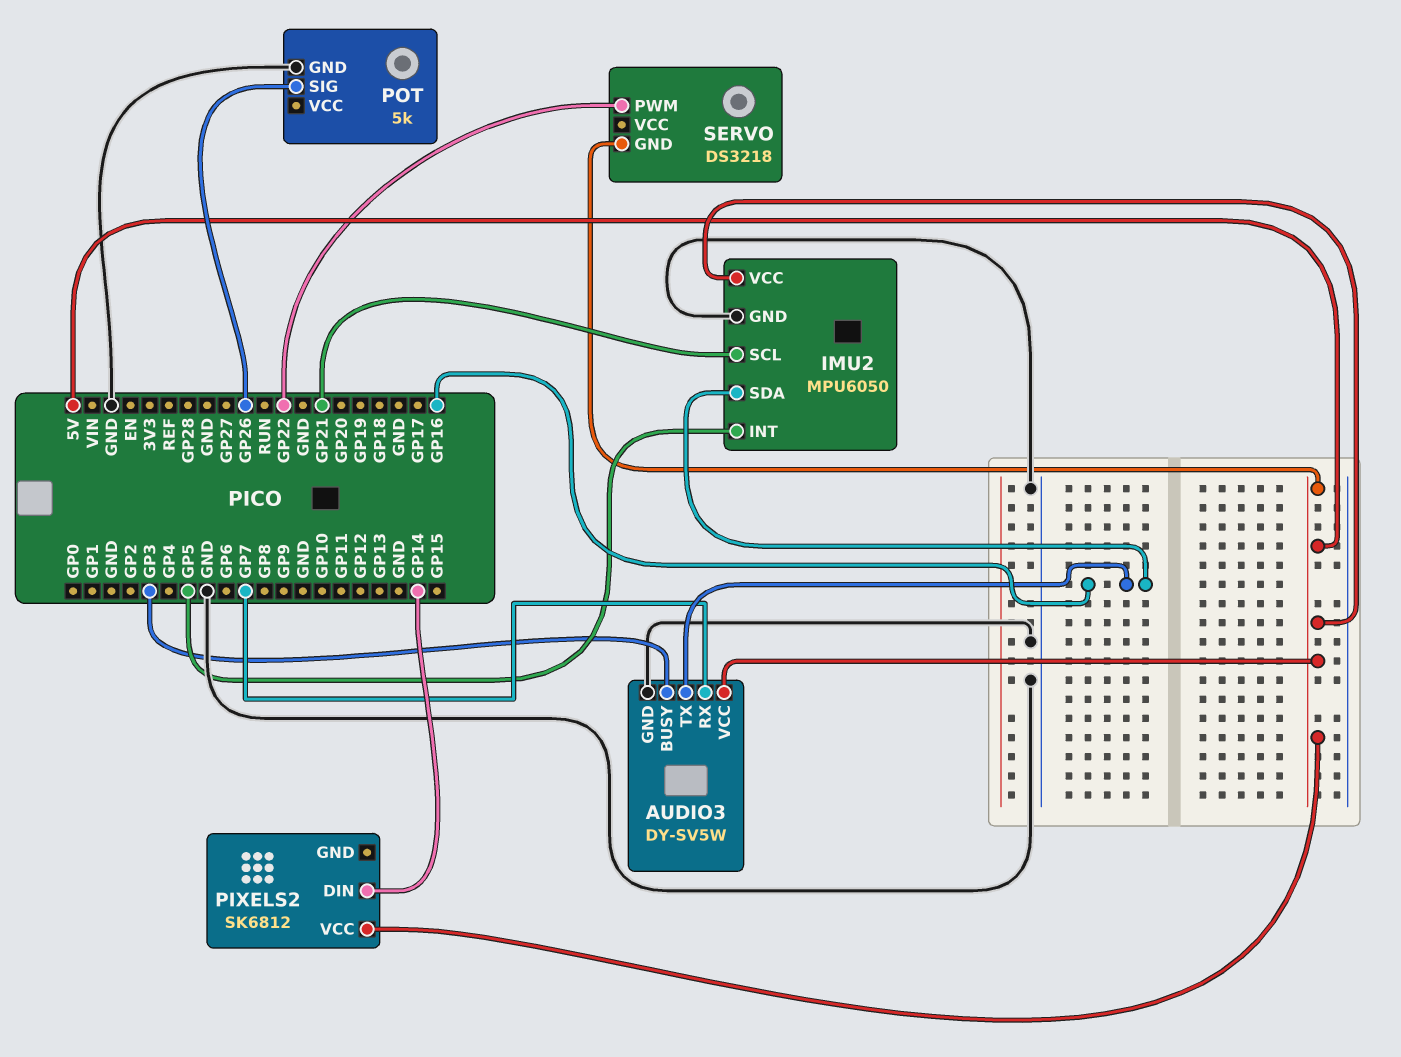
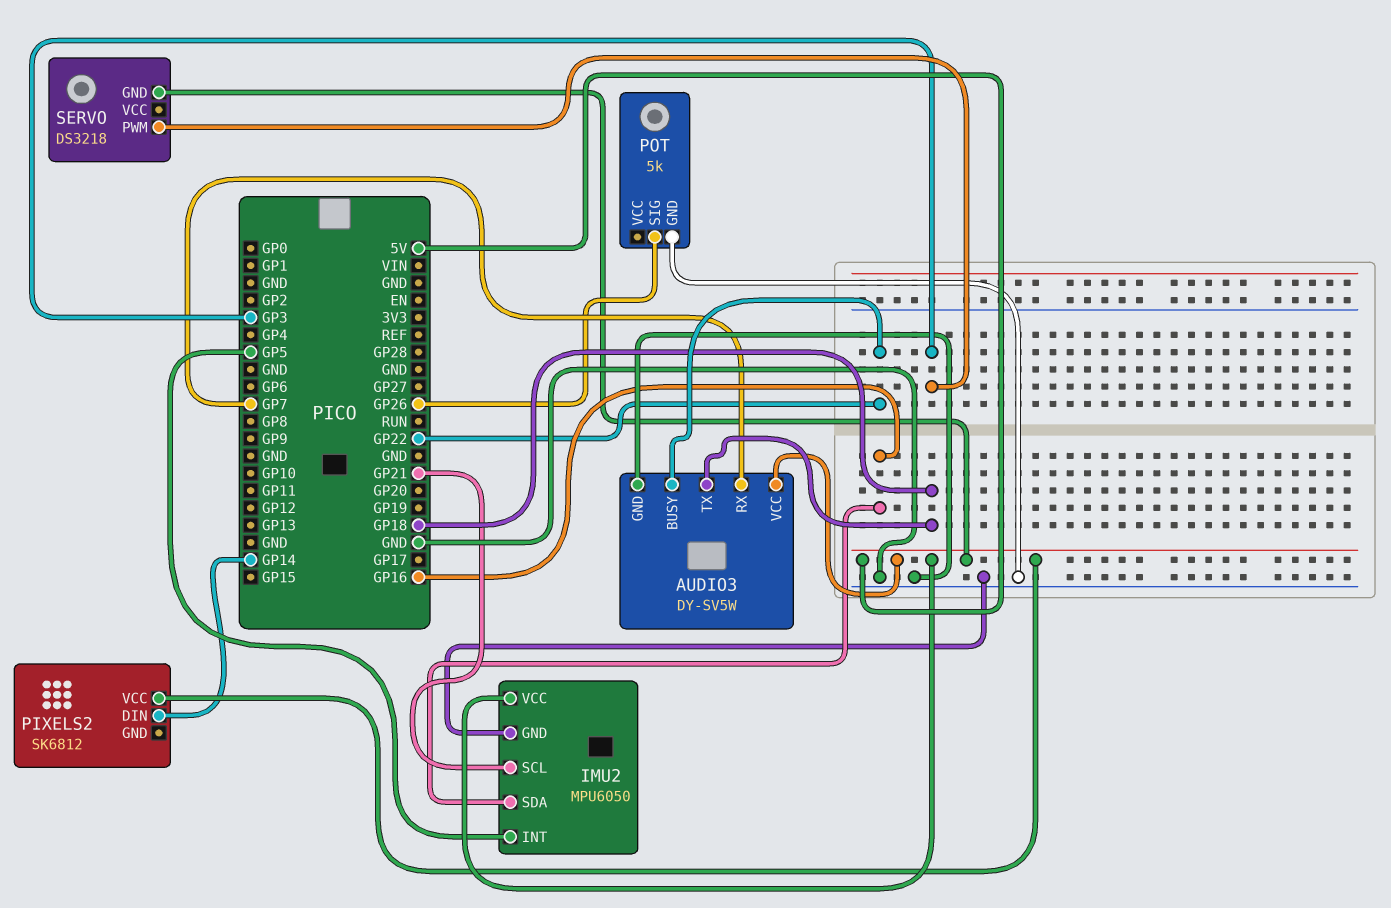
AUDIO3 pin BUSY: GP3 -> GP22
AUDIO3 pin TX: GP16 -> GP18
SERVO pin PWM: GP22 -> GP3

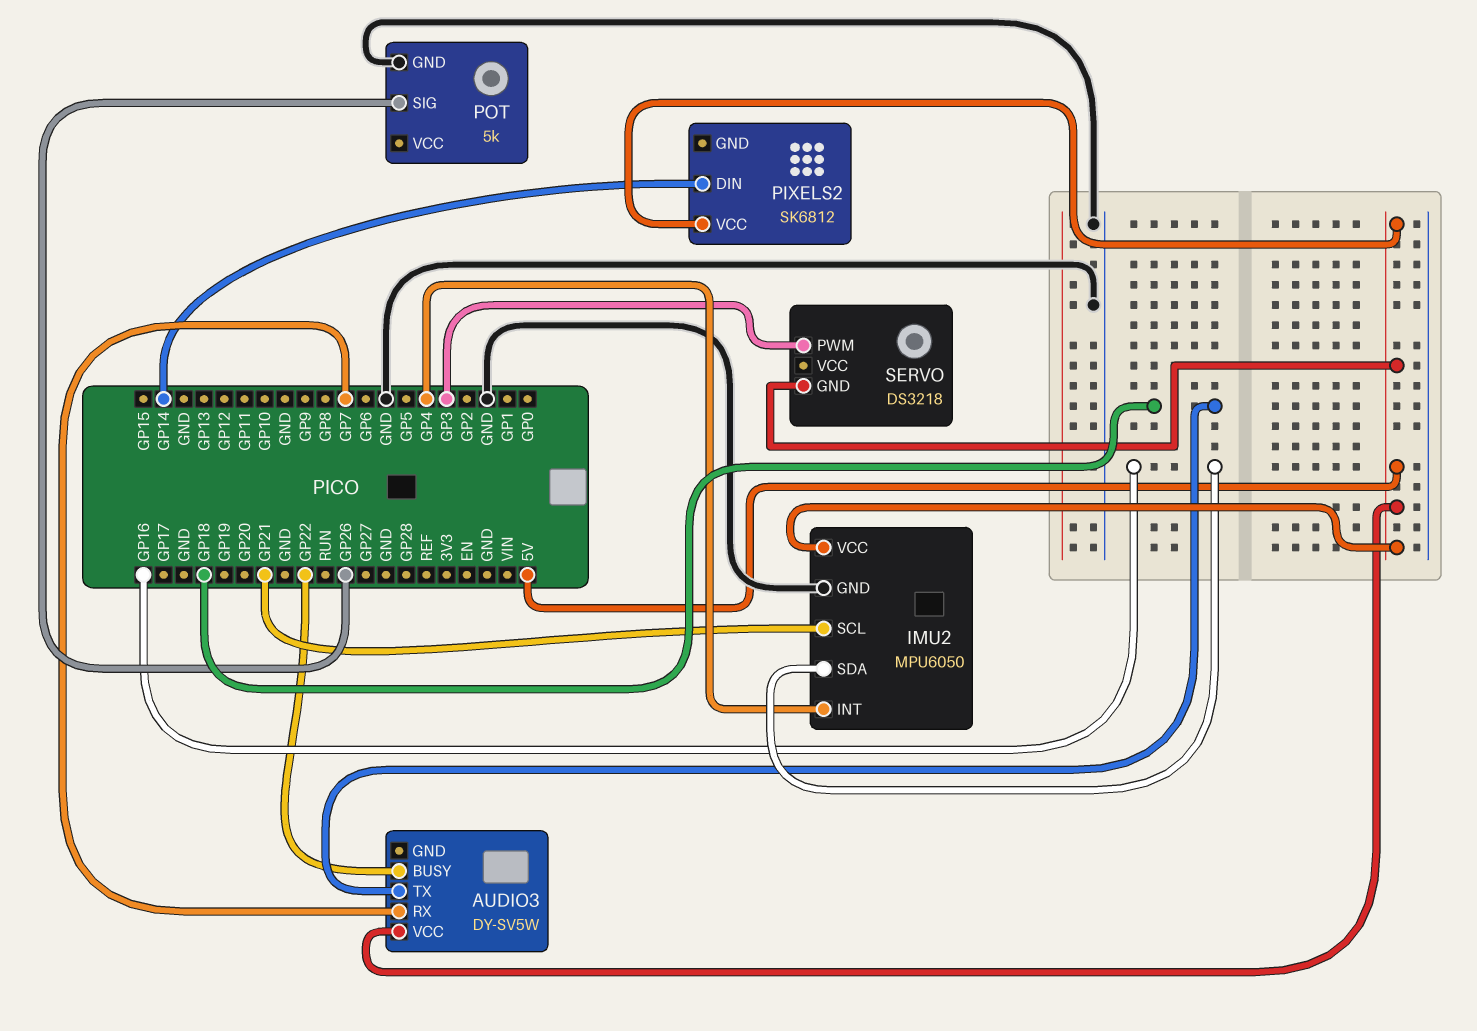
AUDIO3 pin GND: GND -> none
IMU2 pin INT: GP5 -> GP4

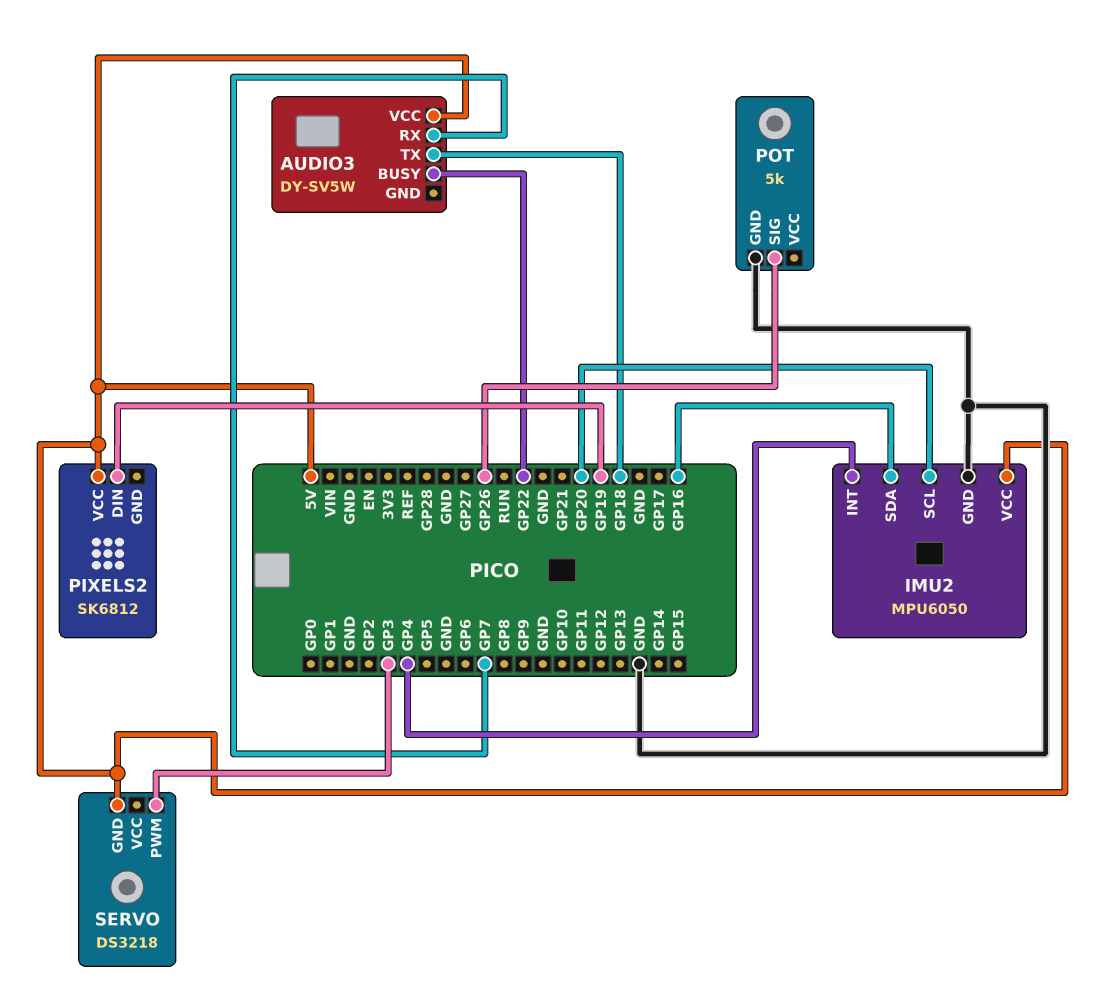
IMU2 pin SCL: GP21 -> GP20
PIXELS2 pin DIN: GP14 -> GP19

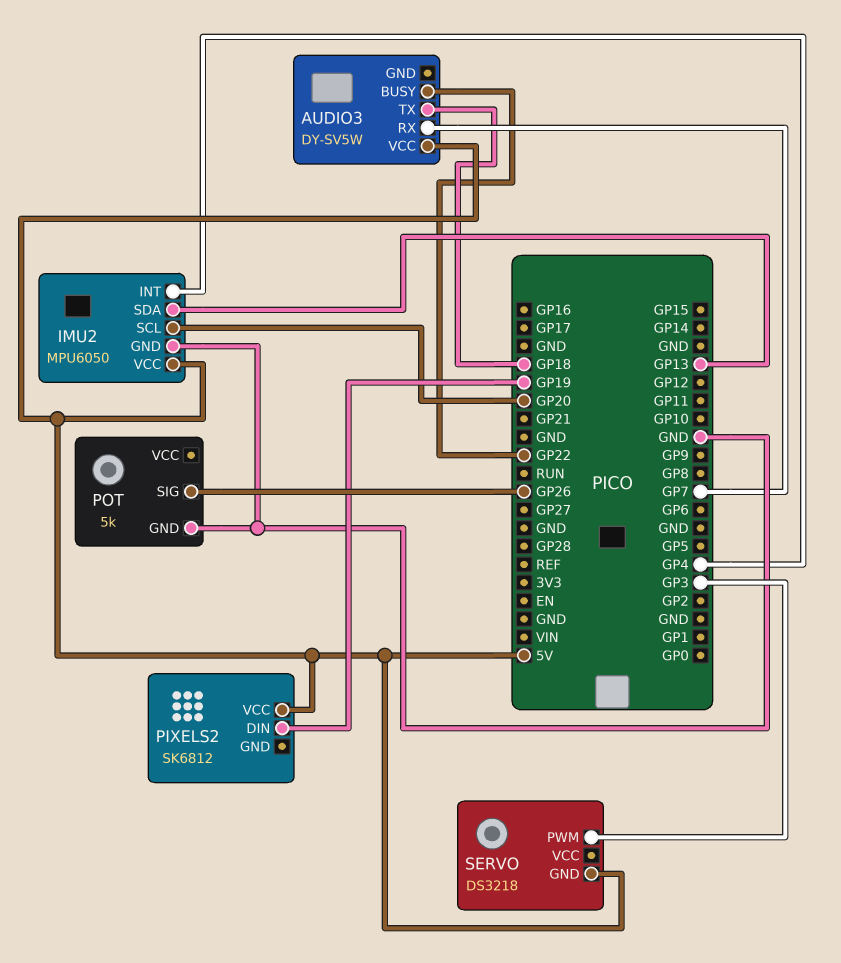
IMU2 pin SDA: GP16 -> GP13

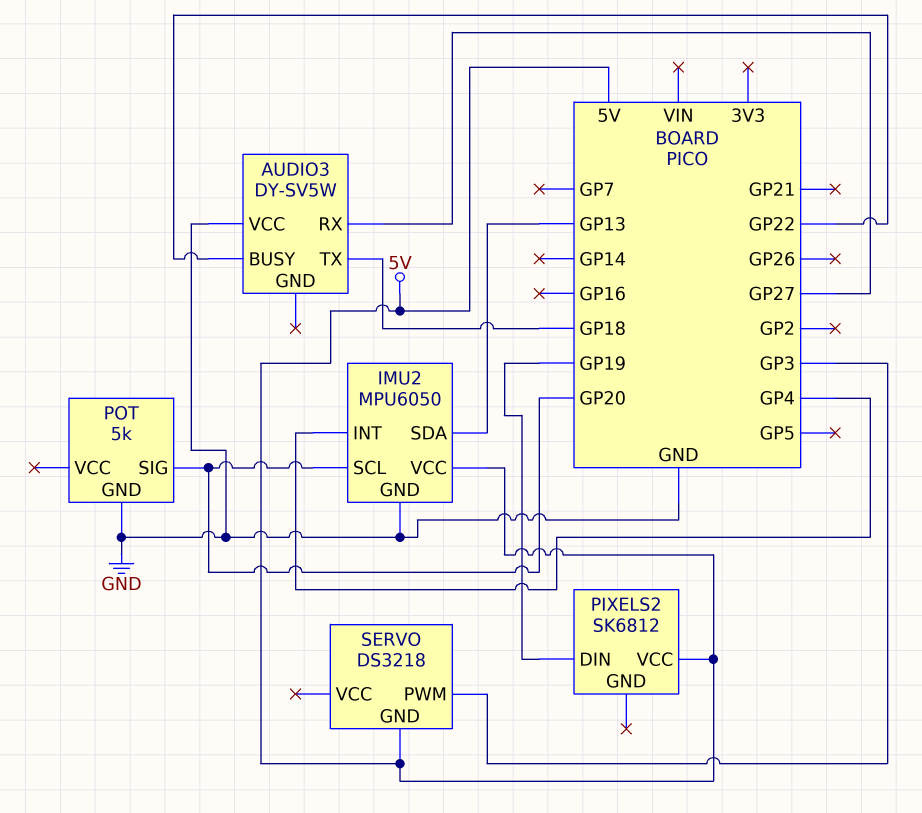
AUDIO3 pin RX: GP7 -> GP27
AUDIO3 pin VCC: 5V -> GND
POT pin SIG: GP26 -> GP20

